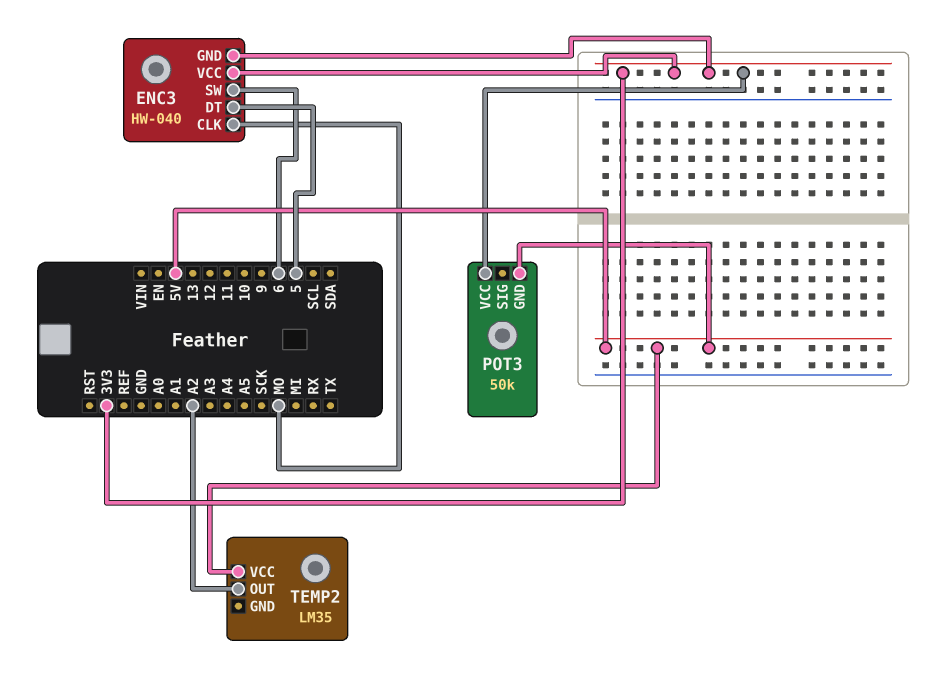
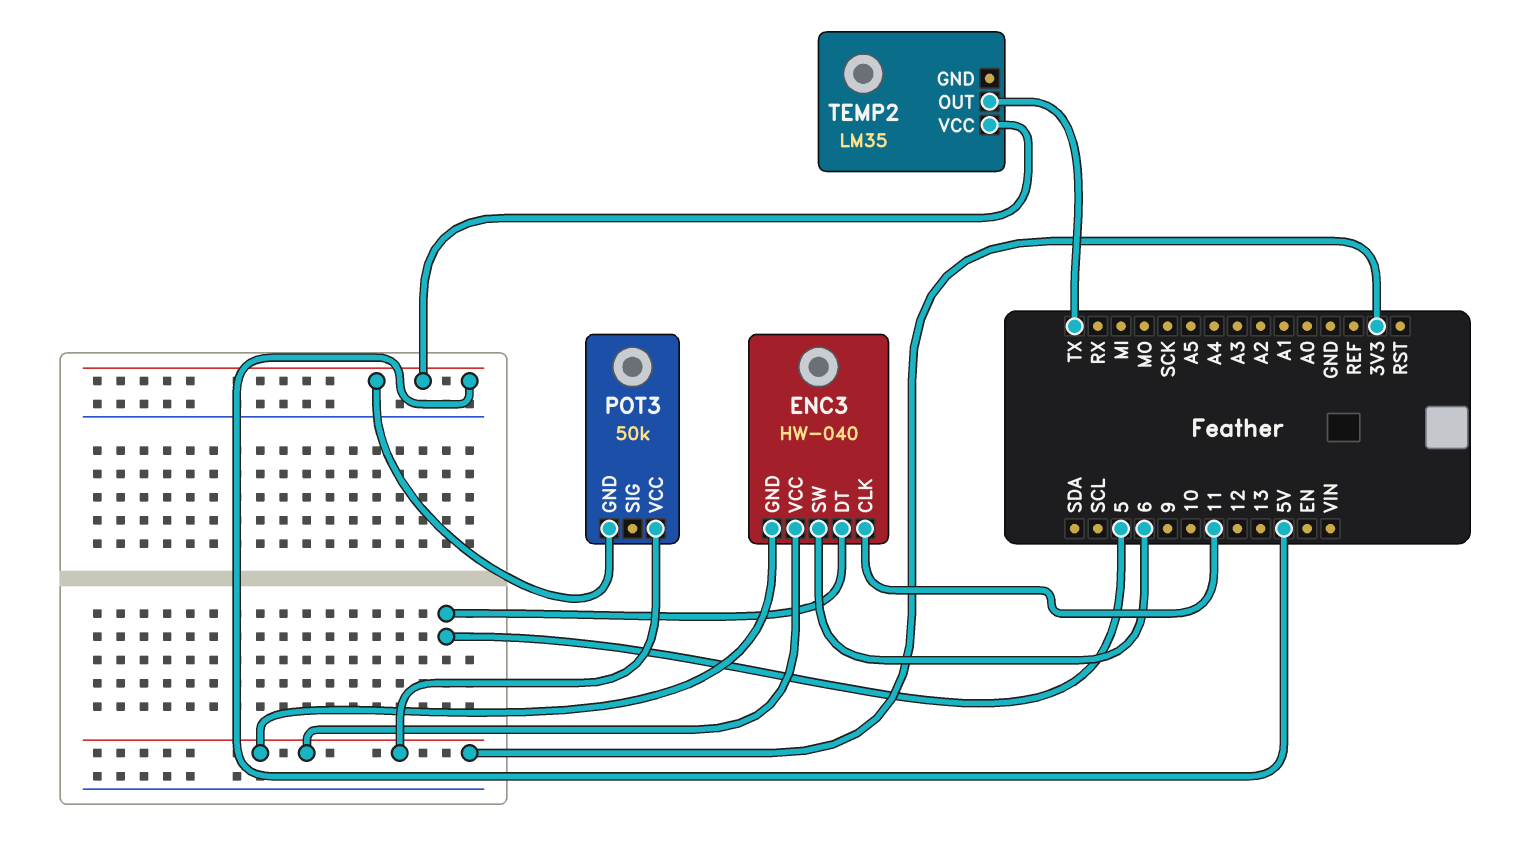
ENC3 pin CLK: MO -> 11
TEMP2 pin OUT: A2 -> TX

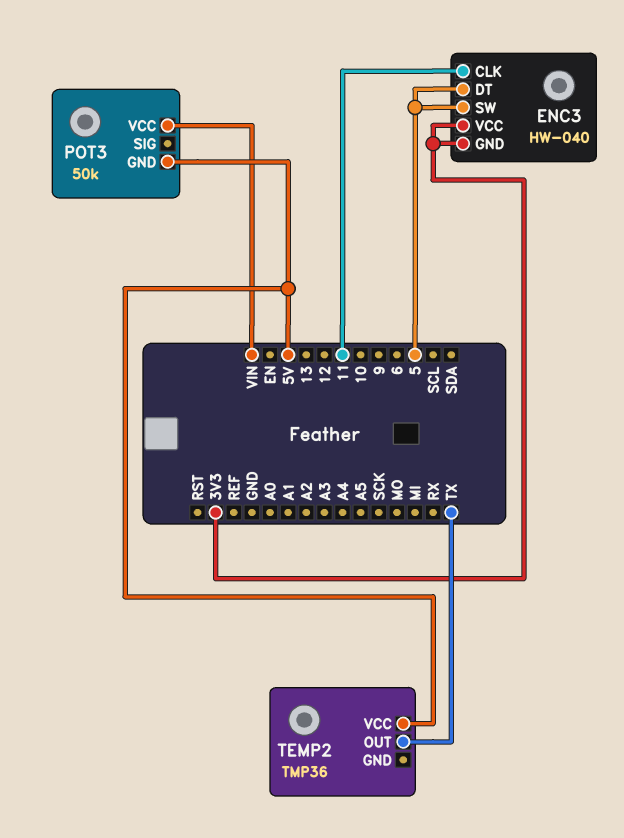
ENC3 pin SW: 6 -> 5
POT3 pin VCC: 3V3 -> VIN
TEMP2: LM35 -> TMP36

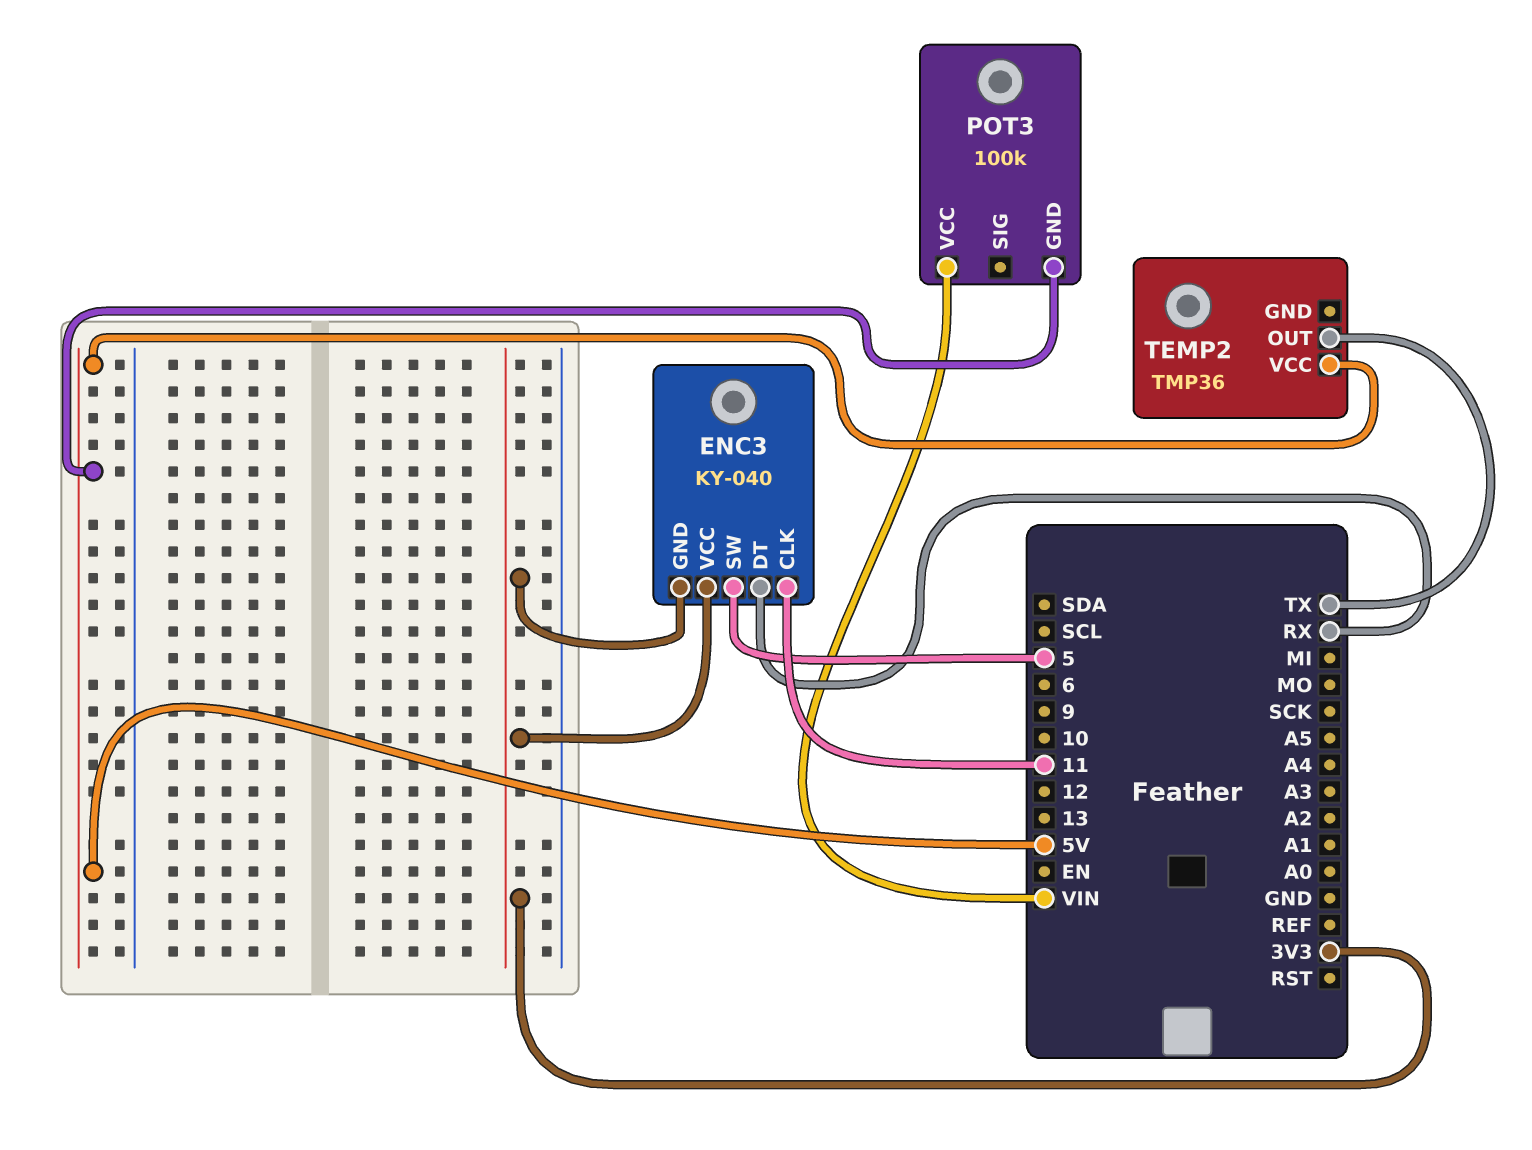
ENC3: HW-040 -> KY-040
ENC3 pin DT: 5 -> RX
POT3: 50k -> 100k

